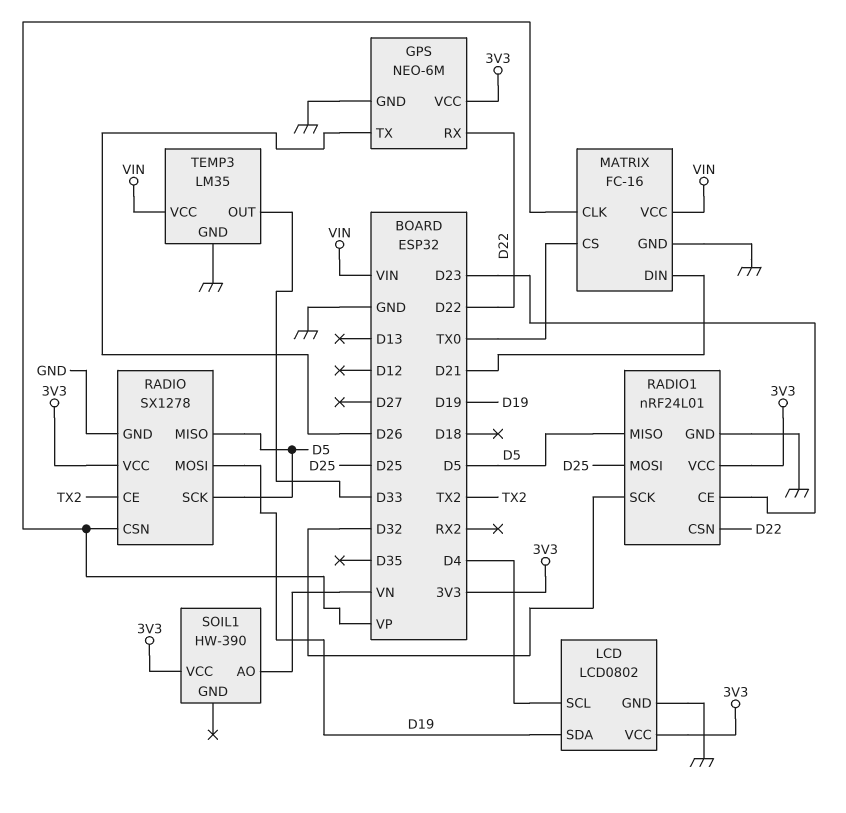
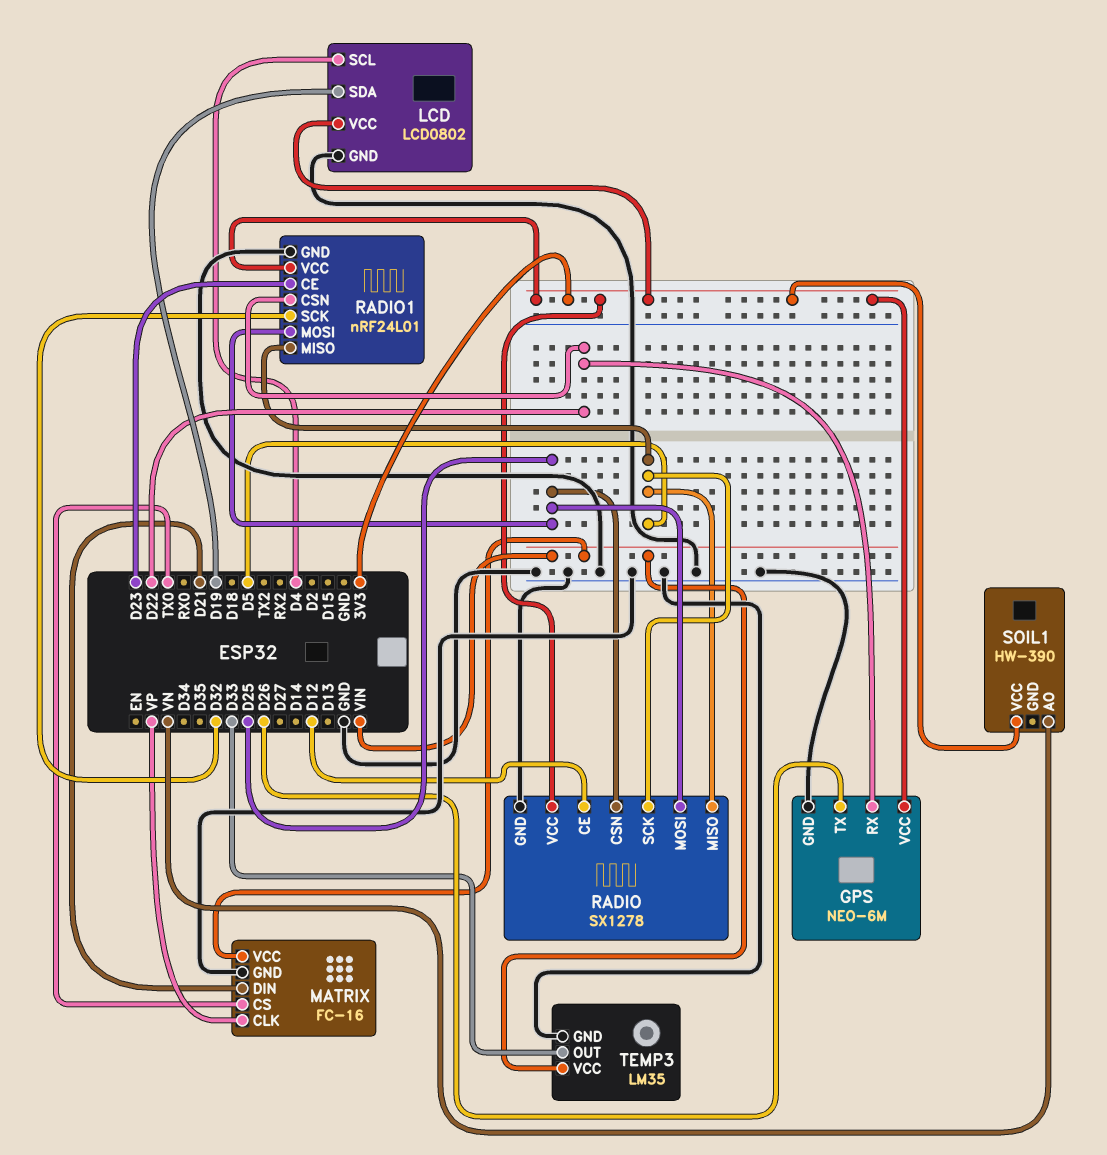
RADIO pin CE: TX2 -> D12
RADIO pin CSN: VP -> D25
RADIO pin MOSI: D19 -> D25

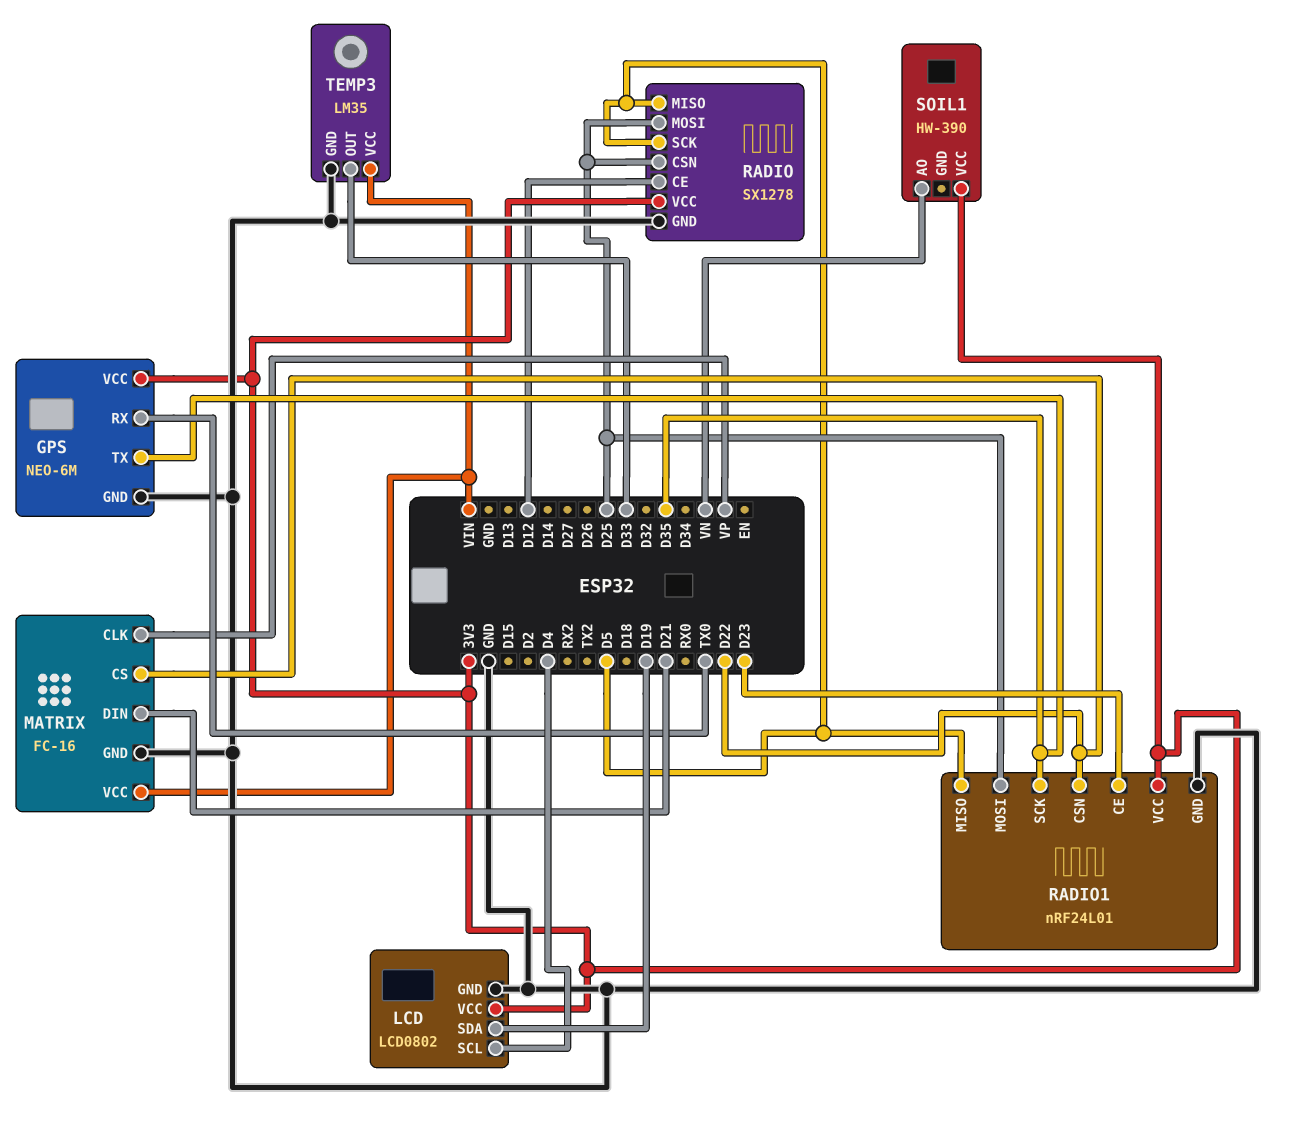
GPS pin RX: D22 -> TX0
GPS pin TX: D26 -> D35
MATRIX pin CS: TX0 -> D22
RADIO1 pin SCK: D32 -> D35

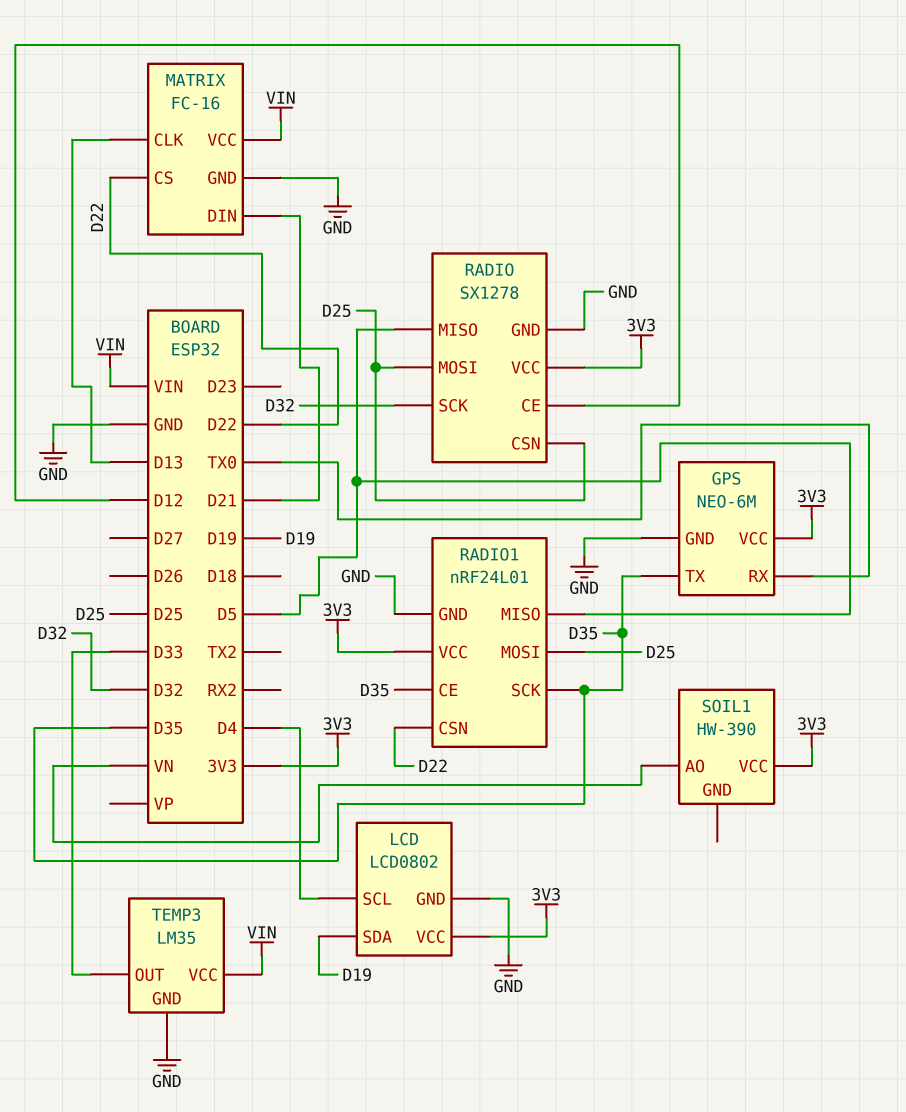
MATRIX pin CLK: VP -> D13
RADIO pin SCK: D5 -> D32
RADIO1 pin CE: D23 -> D35

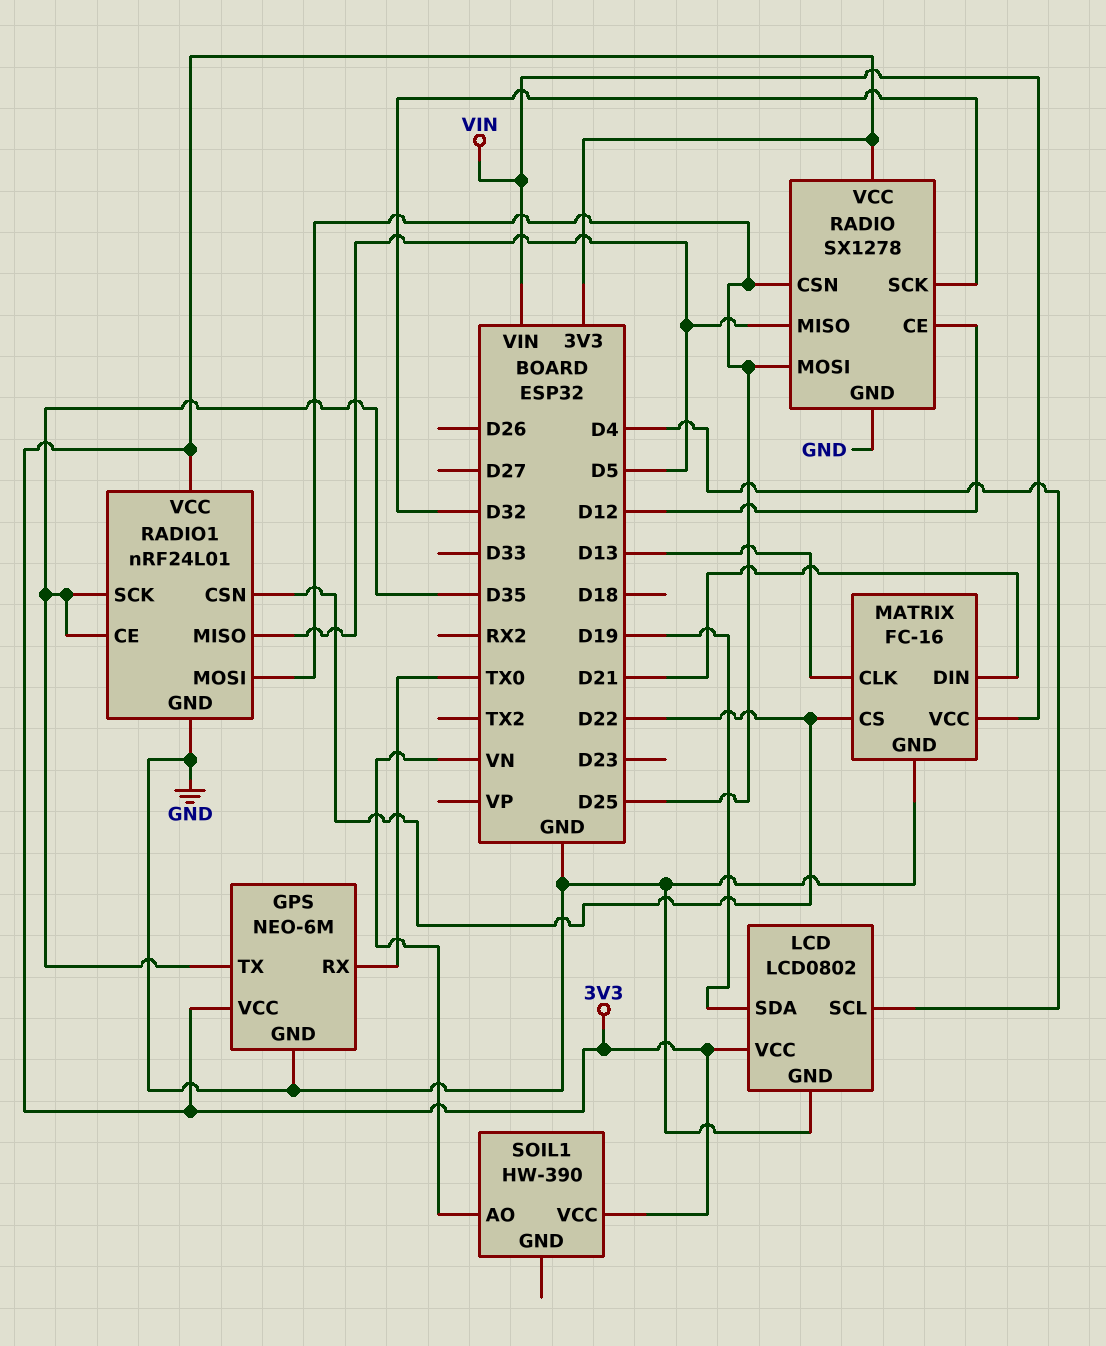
TEMP3: LM35 -> none
TEMP3 pin GND: GND -> none
TEMP3 pin OUT: D33 -> none
TEMP3 pin VCC: VIN -> none

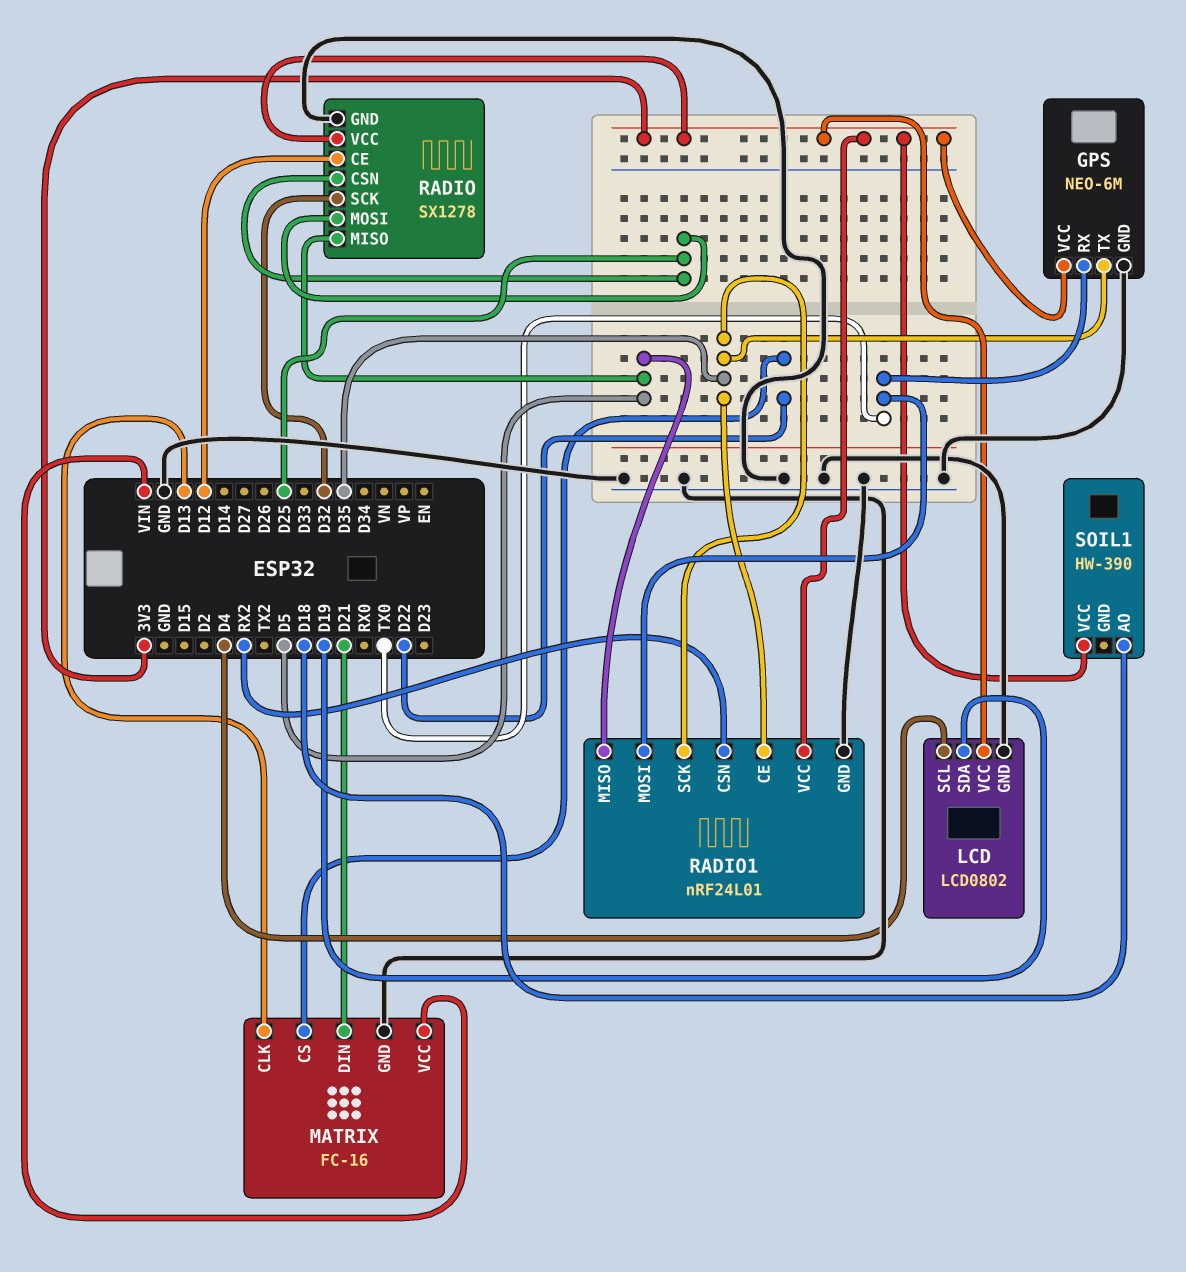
RADIO1 pin CSN: D22 -> RX2
RADIO1 pin MOSI: D25 -> TX0
SOIL1 pin AO: VN -> D18

